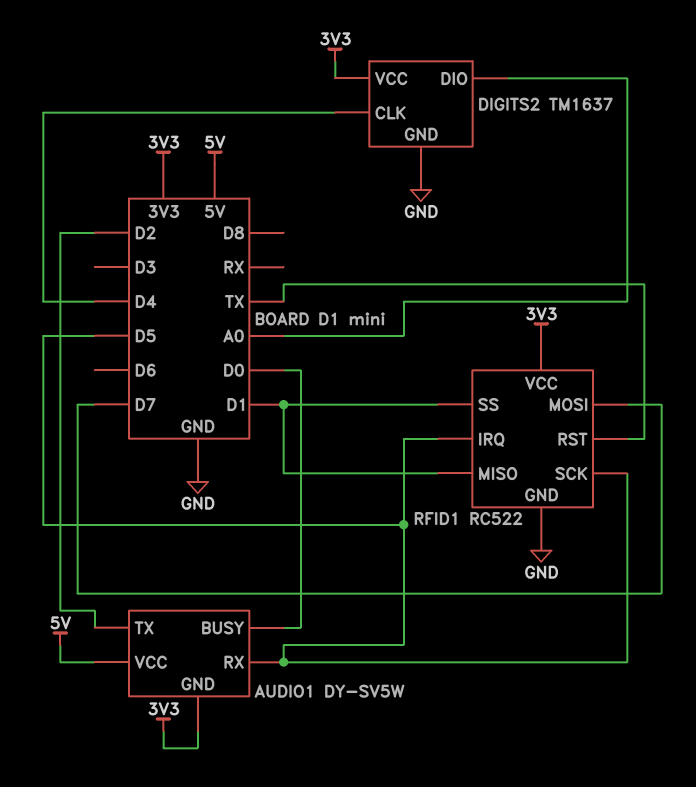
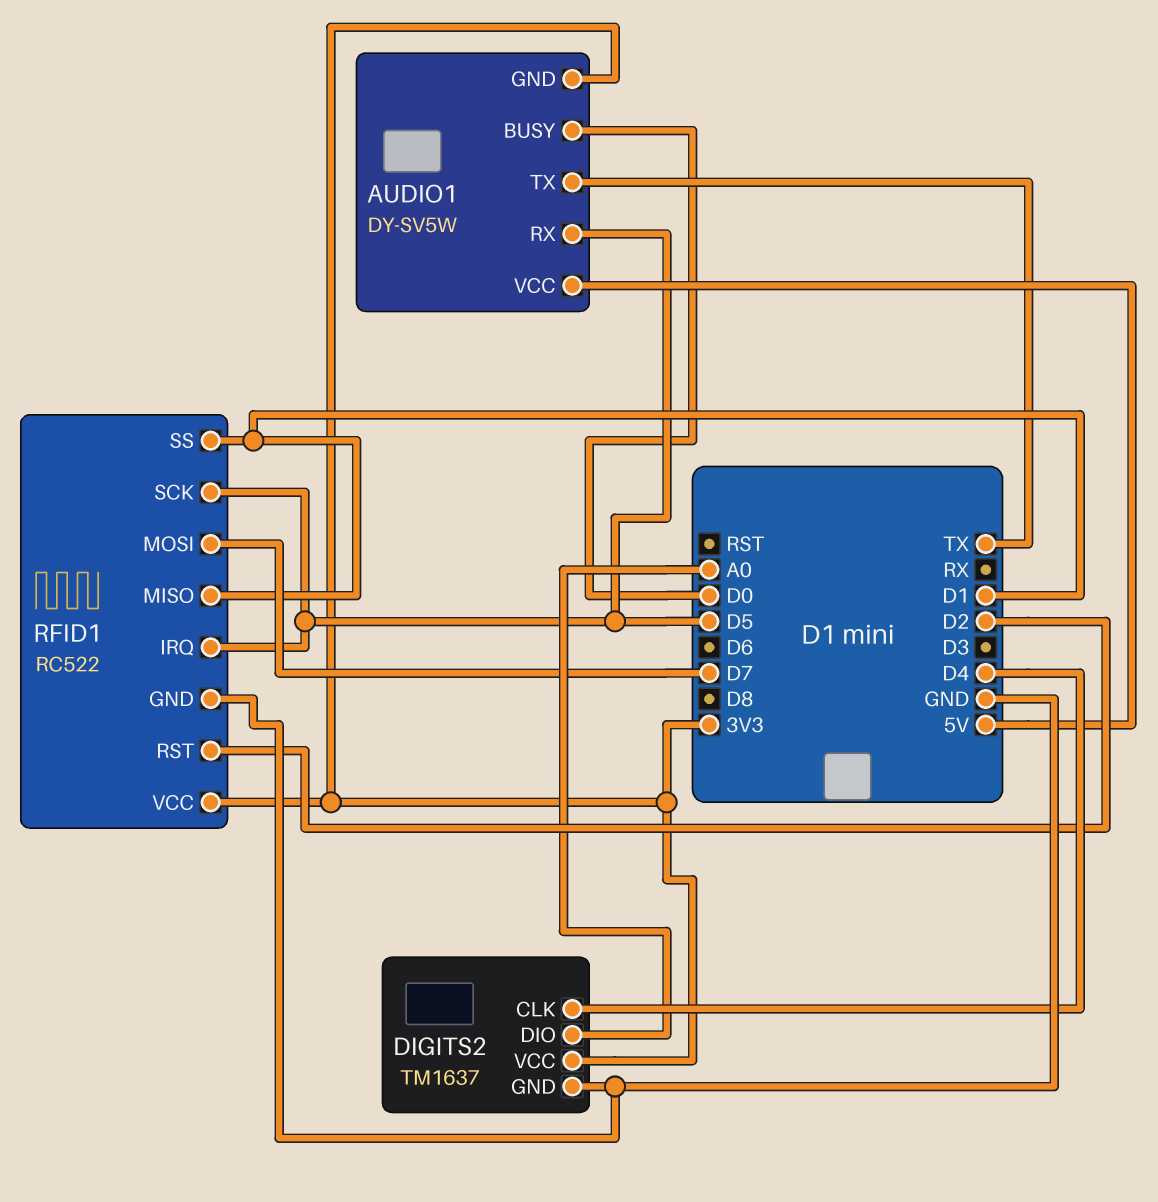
AUDIO1 pin TX: D2 -> TX
RFID1 pin RST: TX -> D2

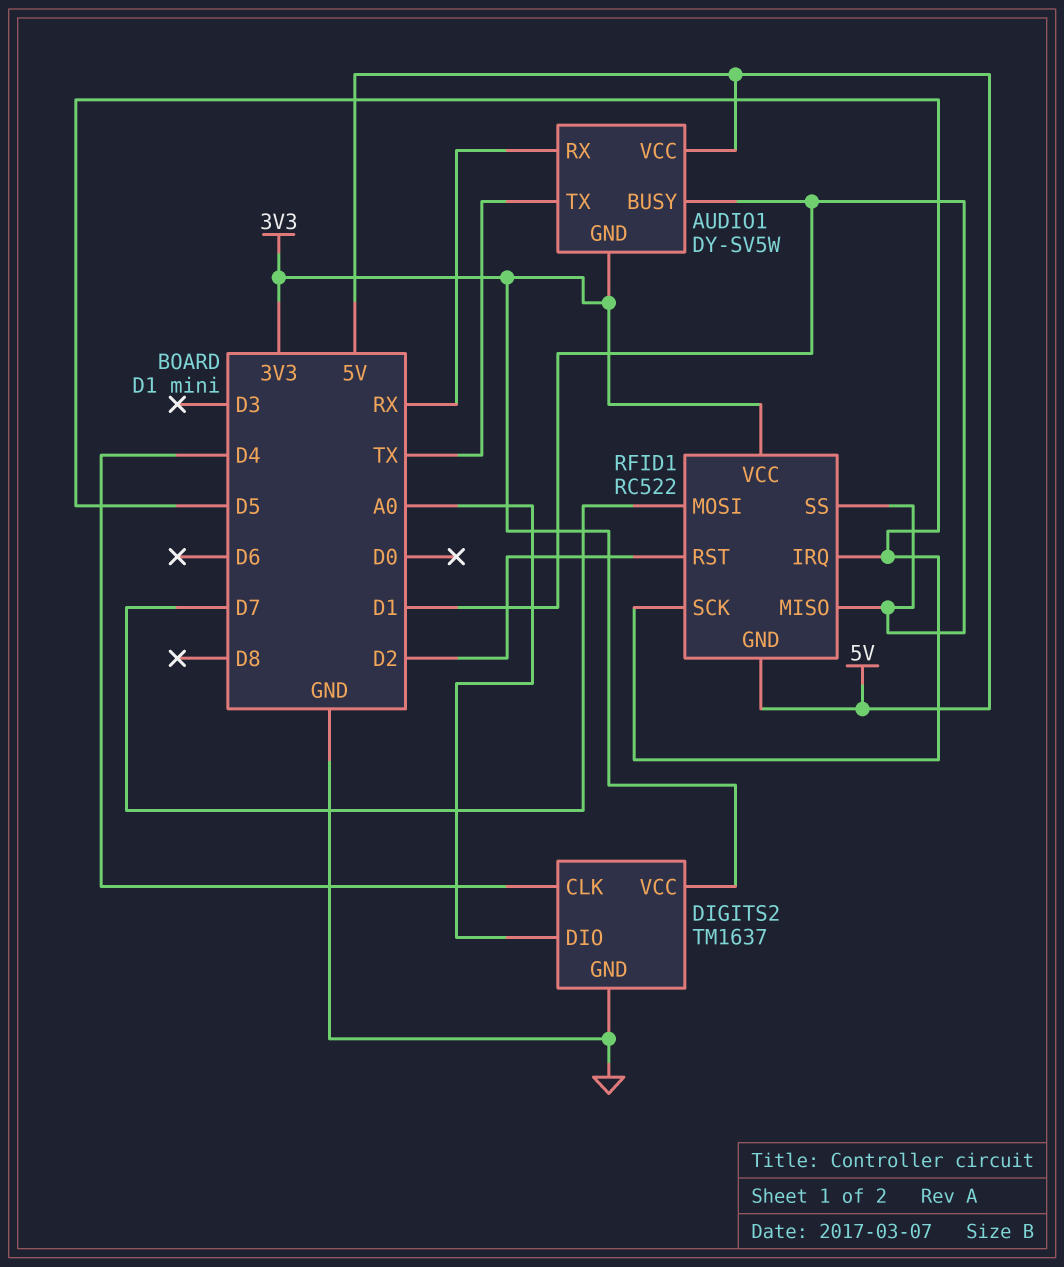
AUDIO1 pin BUSY: D0 -> D1
AUDIO1 pin RX: D5 -> RX
RFID1 pin GND: GND -> 5V

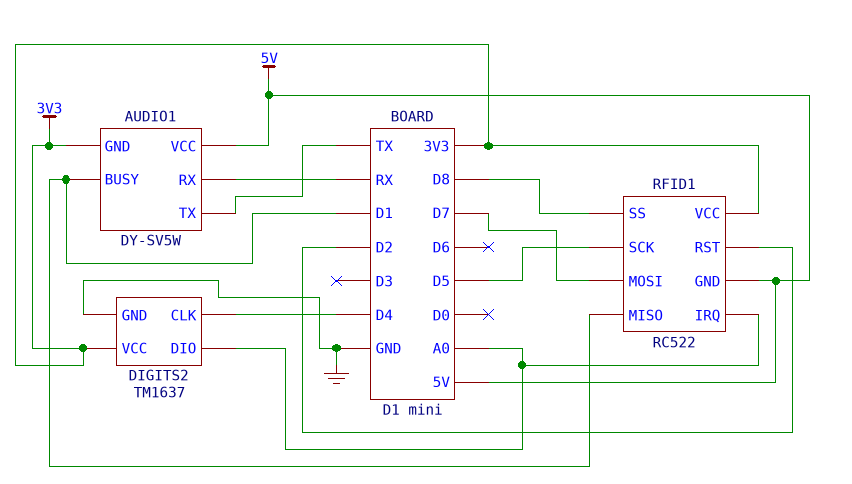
RFID1 pin IRQ: D5 -> A0
RFID1 pin SS: D1 -> D8

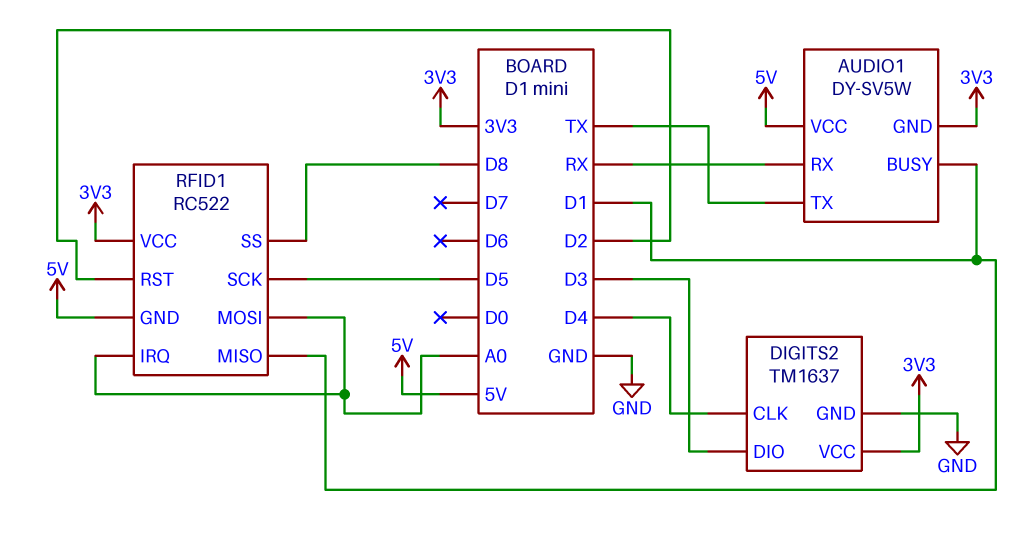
DIGITS2 pin DIO: A0 -> D3
RFID1 pin MOSI: D7 -> A0

